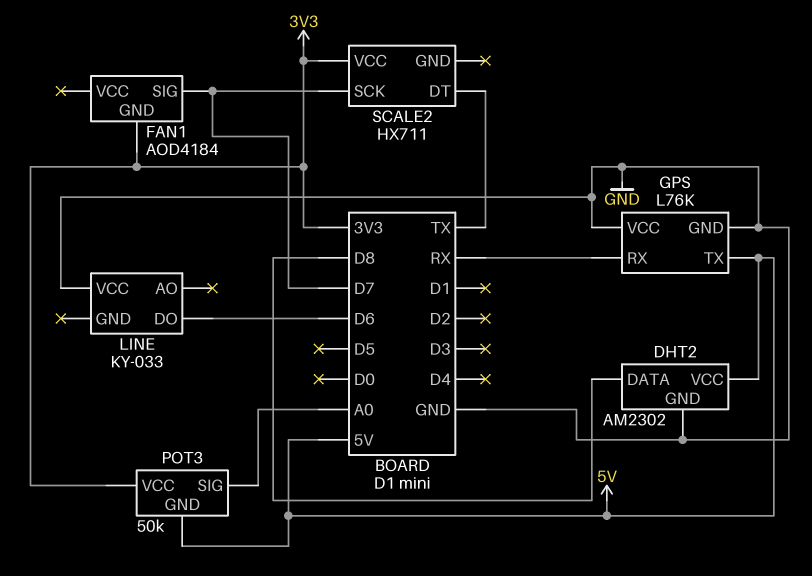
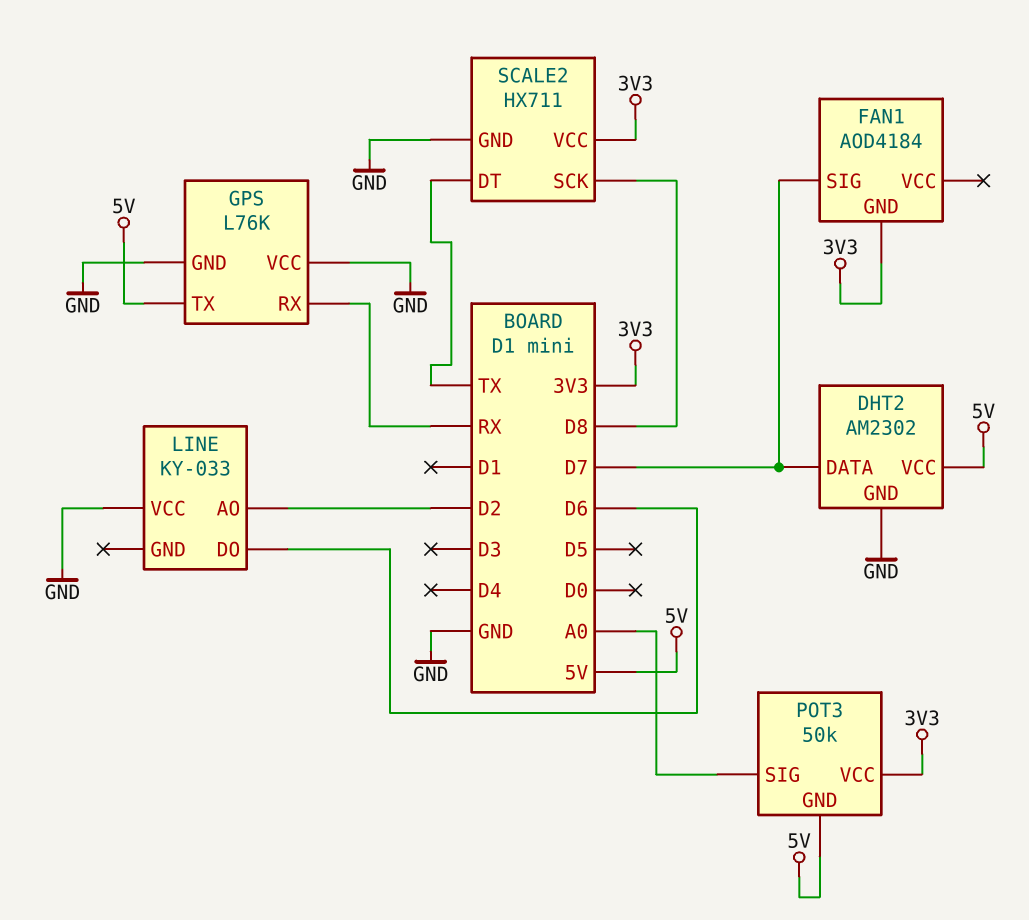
DHT2 pin DATA: D8 -> D7
LINE pin AO: none -> D2
SCALE2 pin GND: none -> GND
SCALE2 pin SCK: D7 -> D8

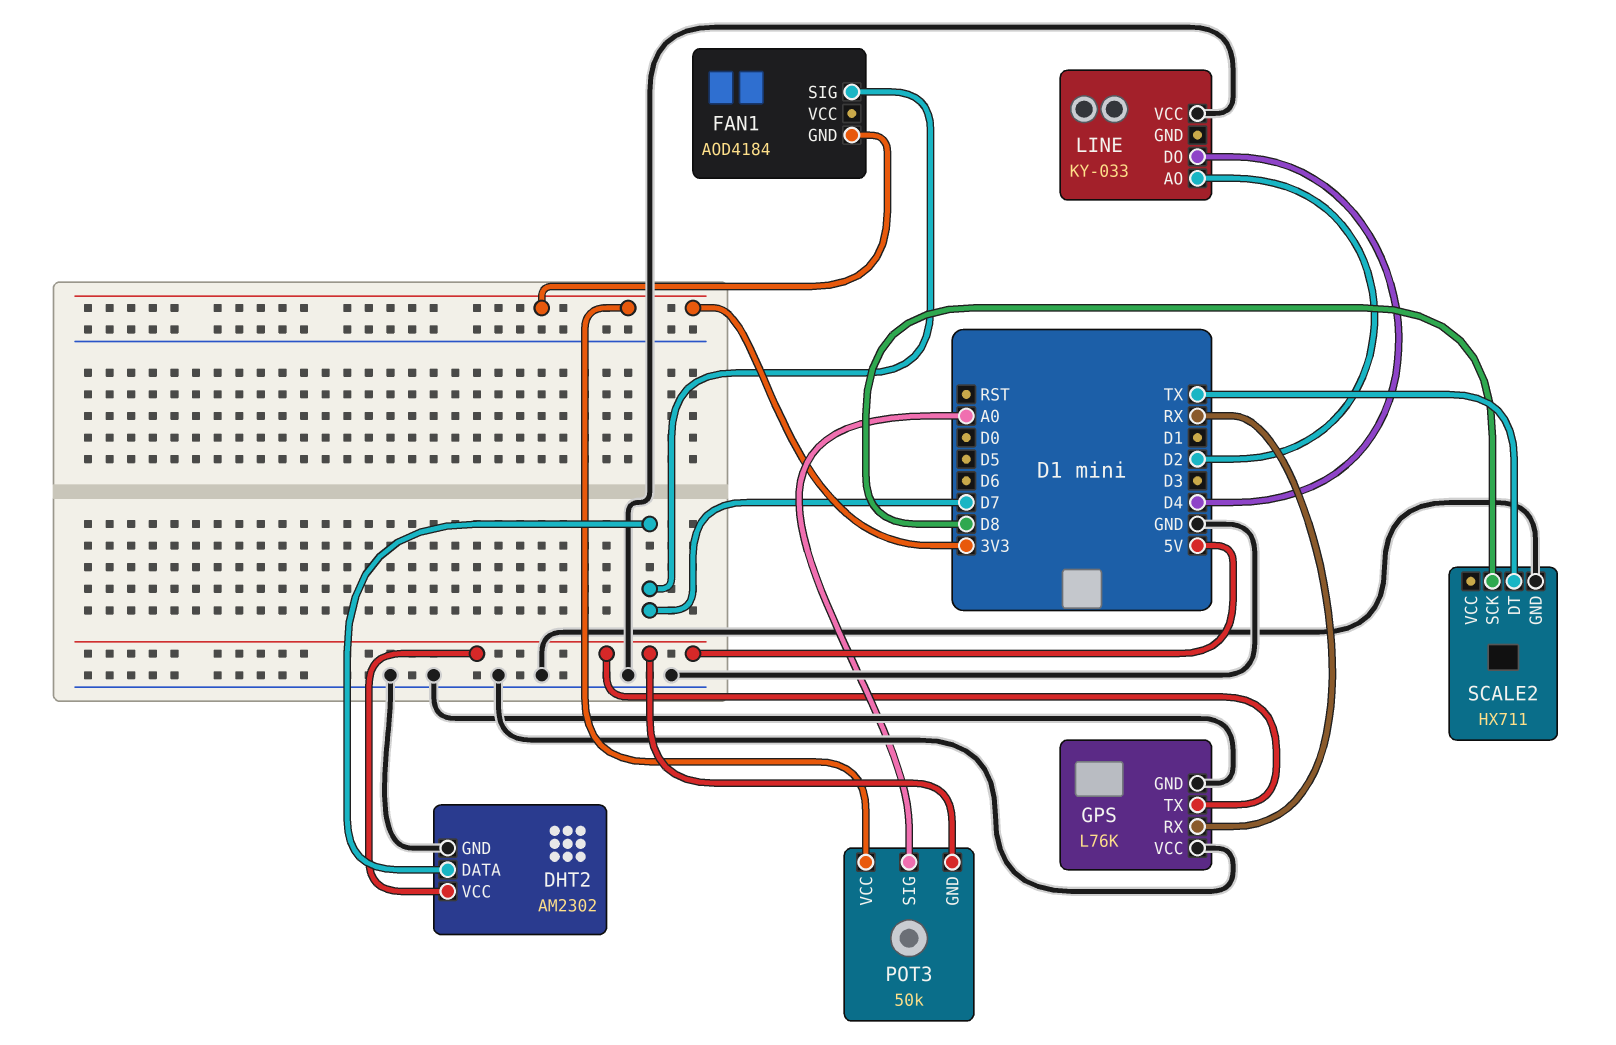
LINE pin DO: D6 -> D4
SCALE2 pin VCC: 3V3 -> none

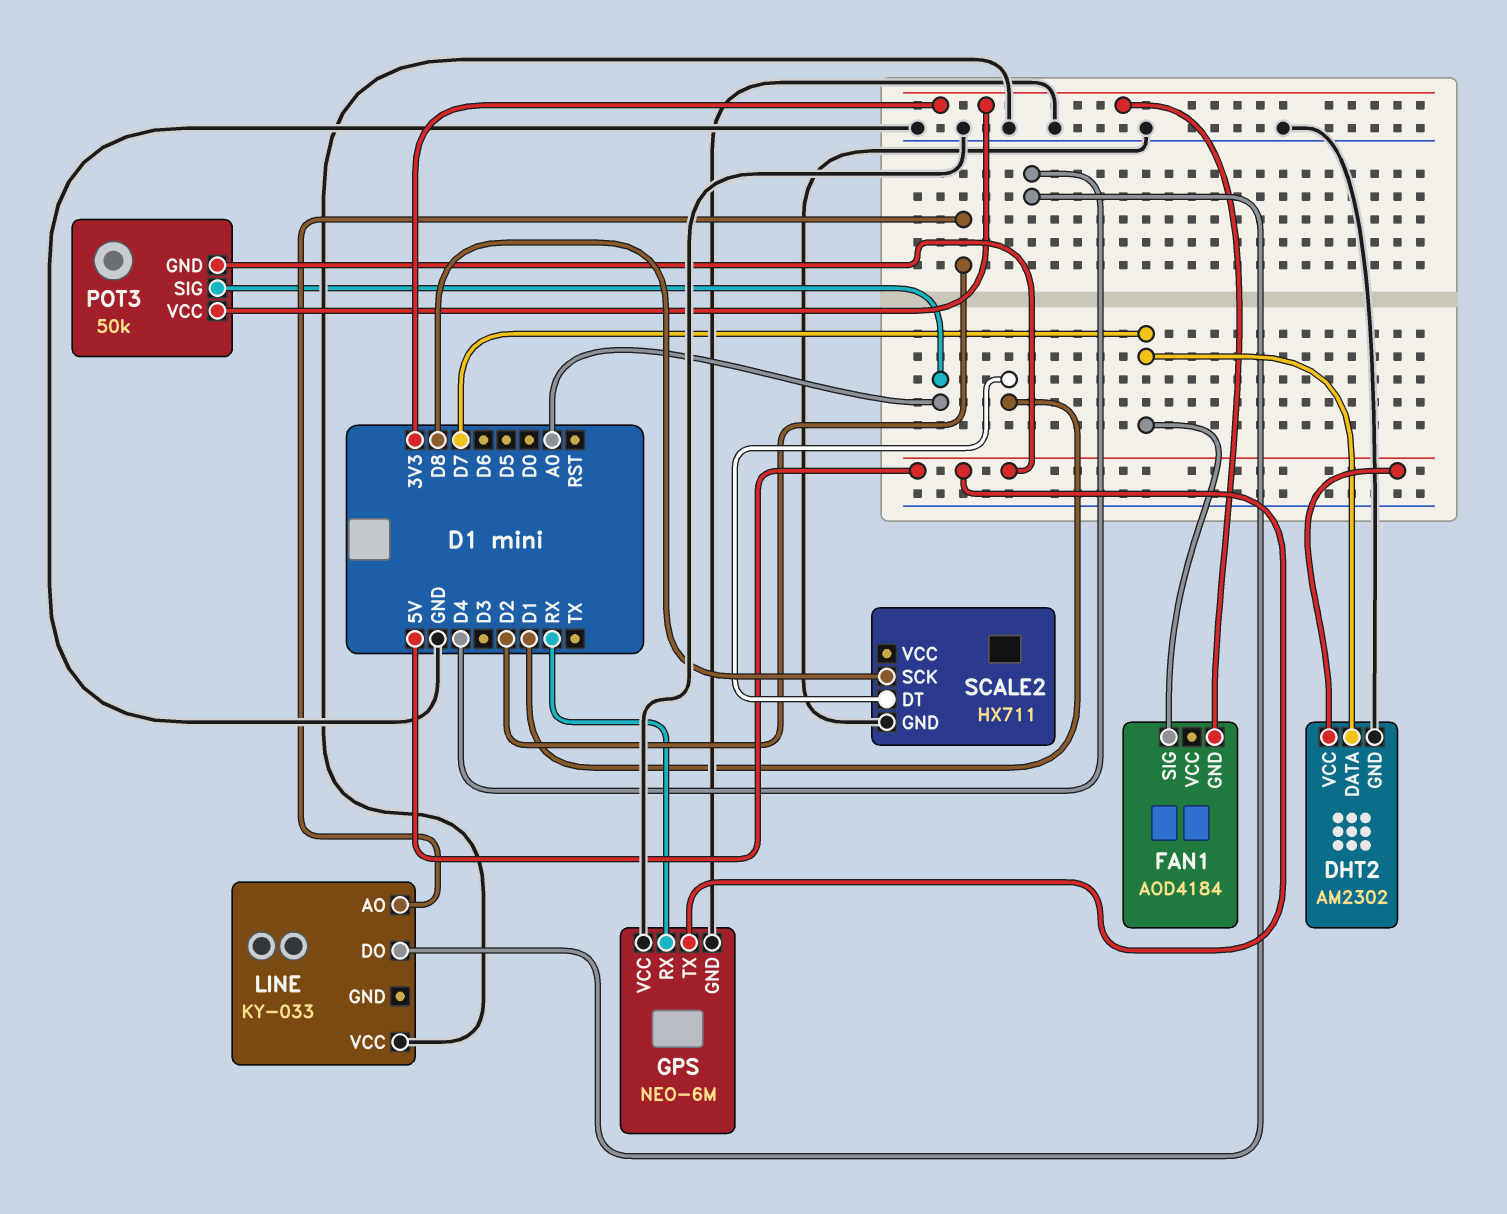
GPS: L76K -> NEO-6M
SCALE2 pin DT: TX -> D1

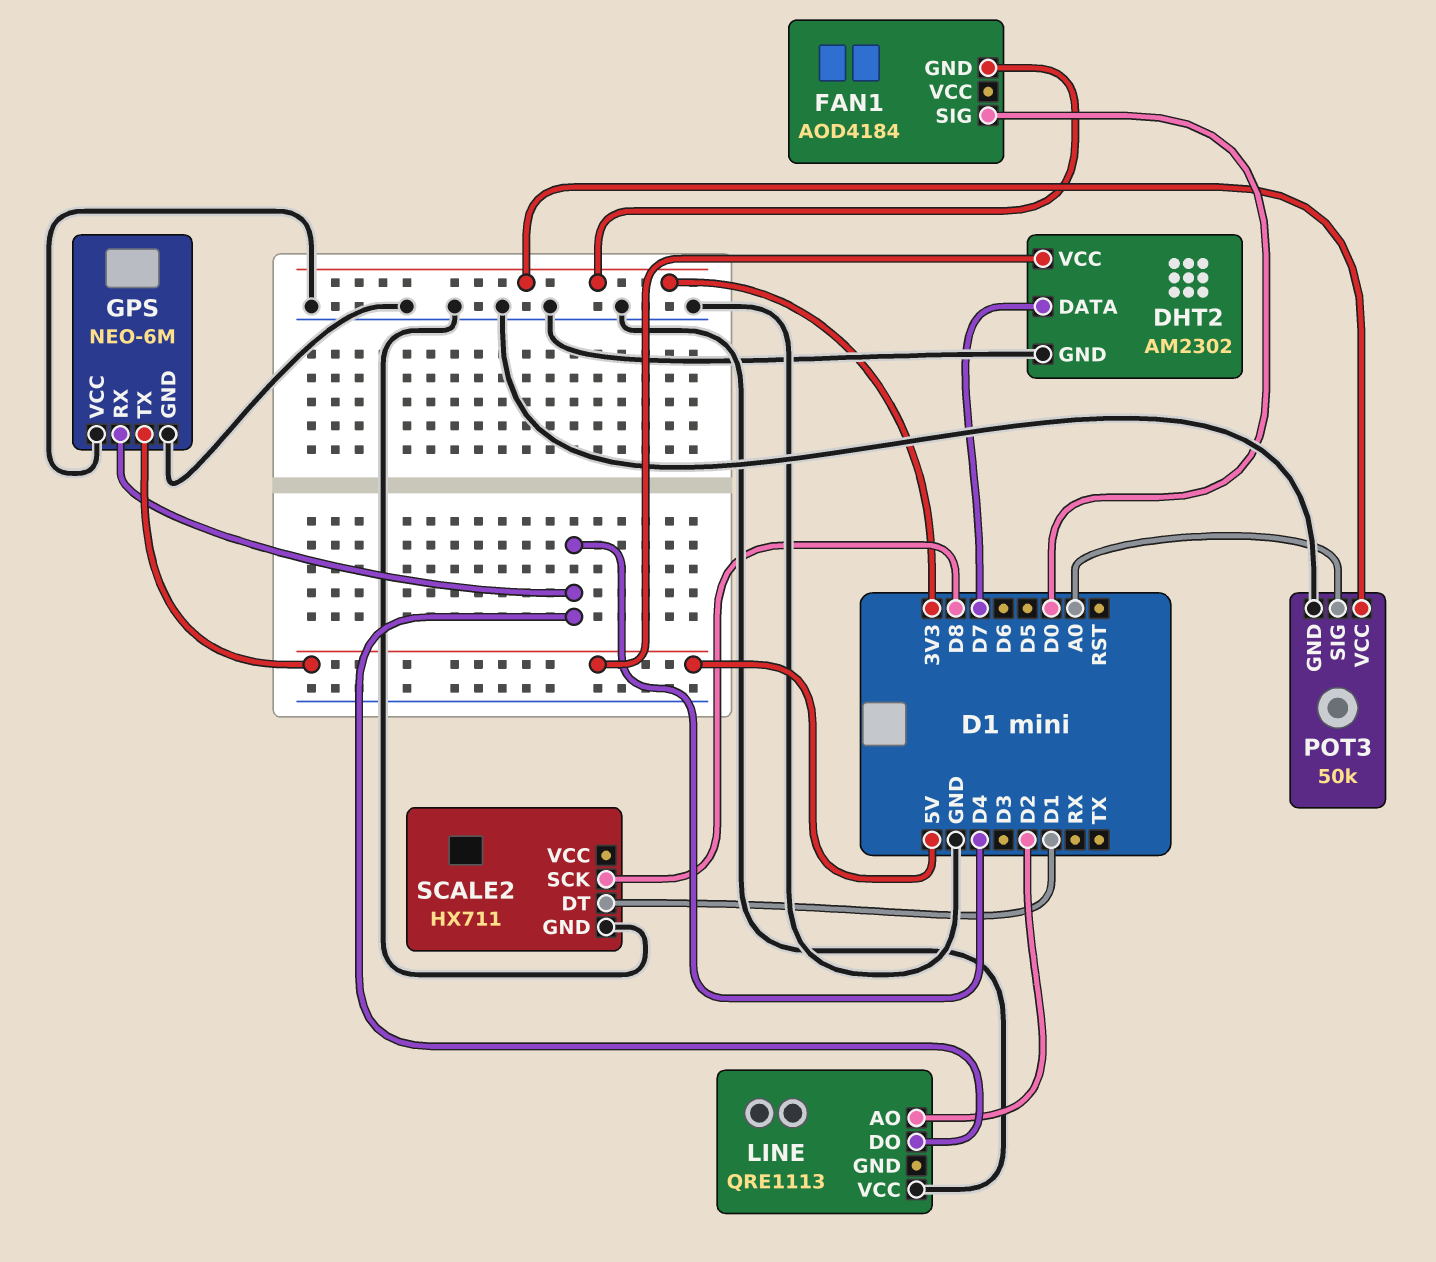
FAN1 pin SIG: D7 -> D0
GPS pin RX: RX -> D4
LINE: KY-033 -> QRE1113
POT3 pin GND: 5V -> GND

